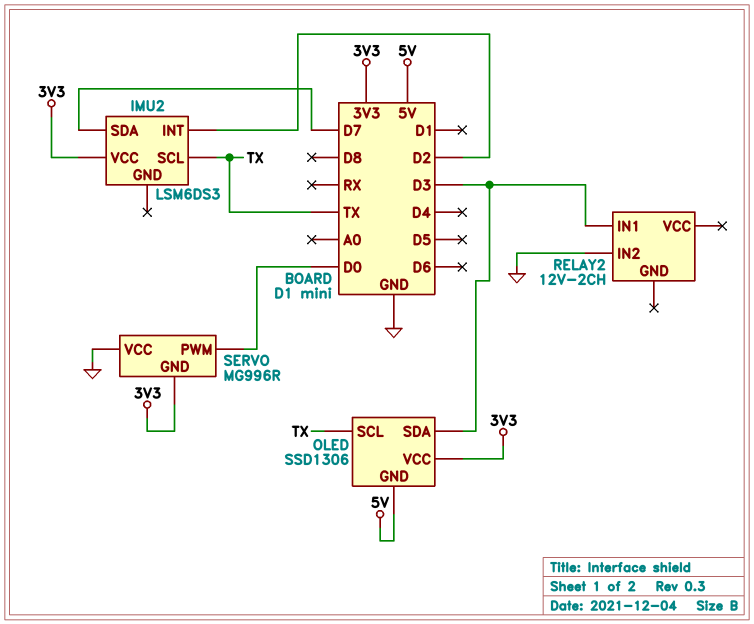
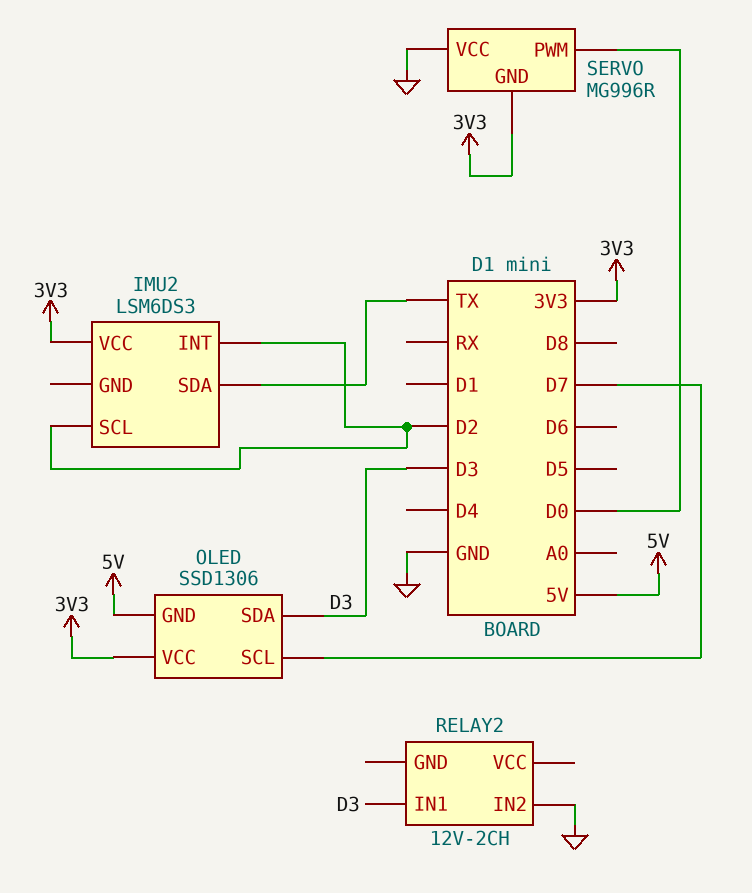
IMU2 pin SCL: TX -> D2
IMU2 pin SDA: D7 -> TX
OLED pin SCL: TX -> D7

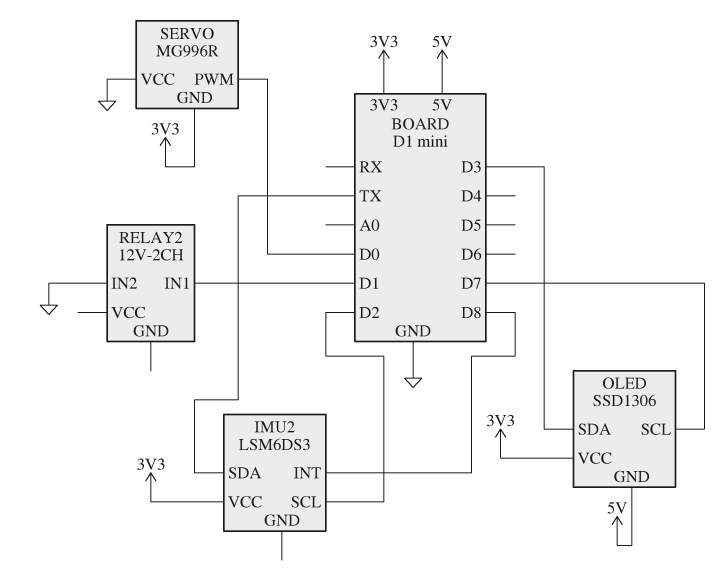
IMU2 pin INT: D2 -> D8
RELAY2 pin IN1: D3 -> D1

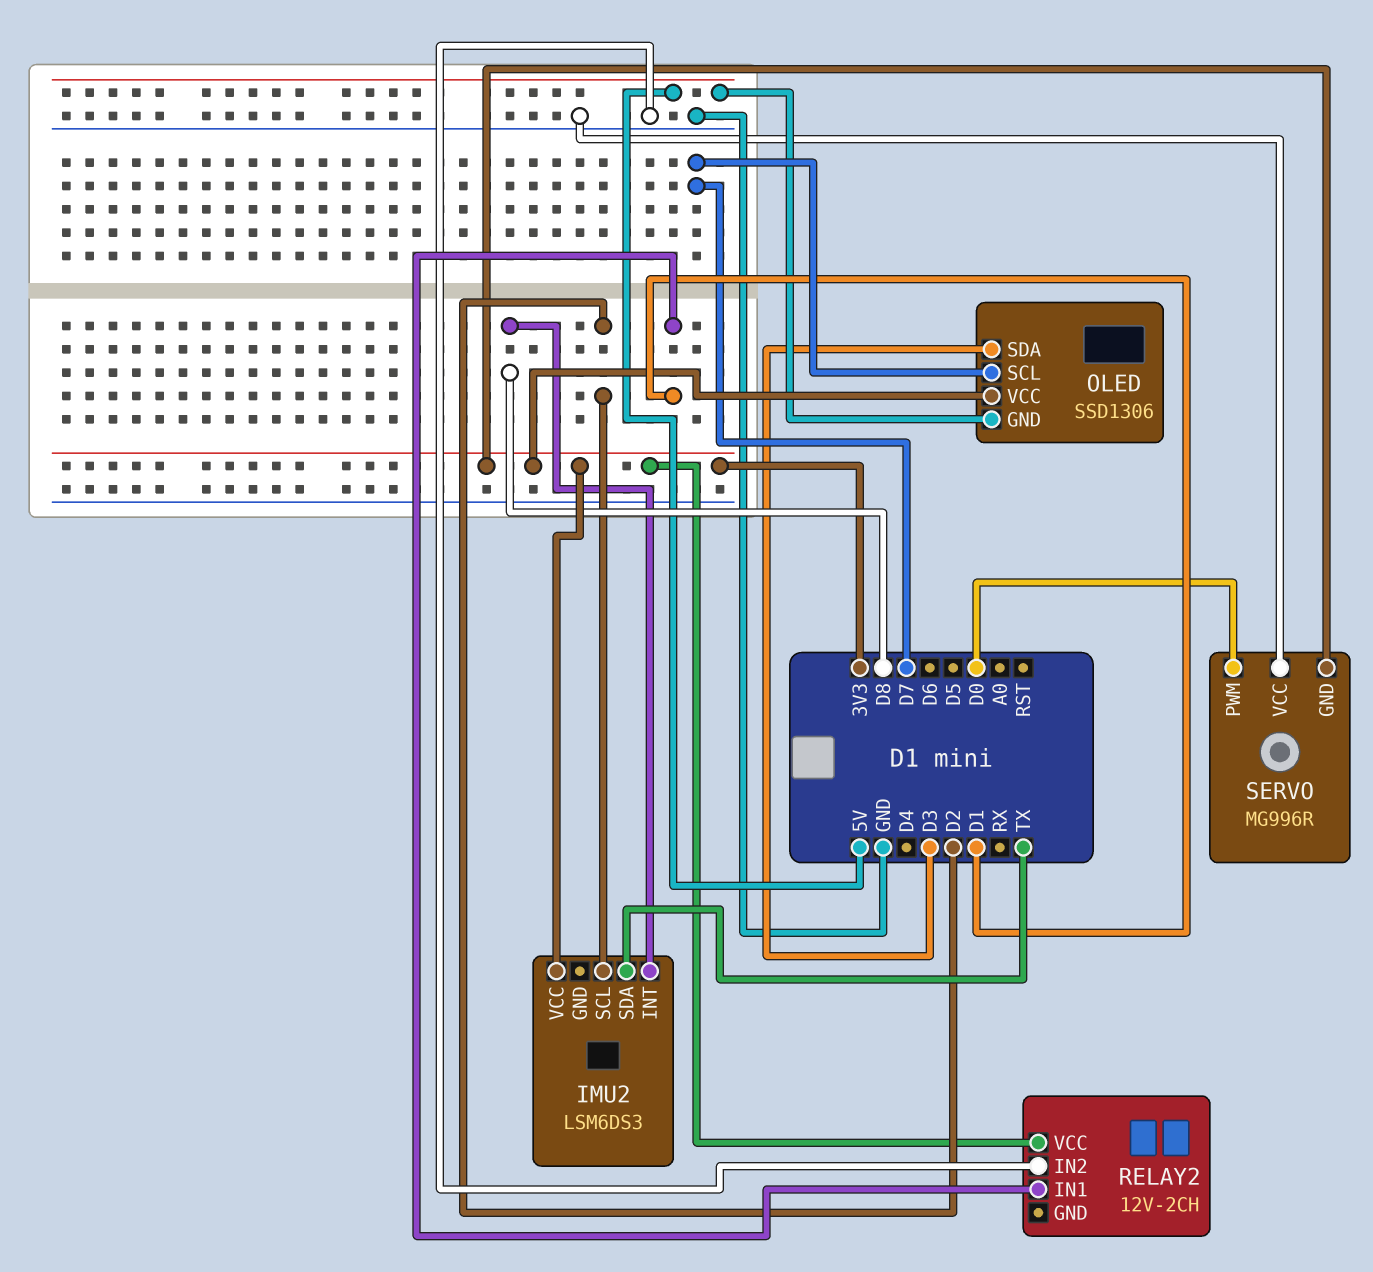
RELAY2 pin VCC: none -> 3V3

